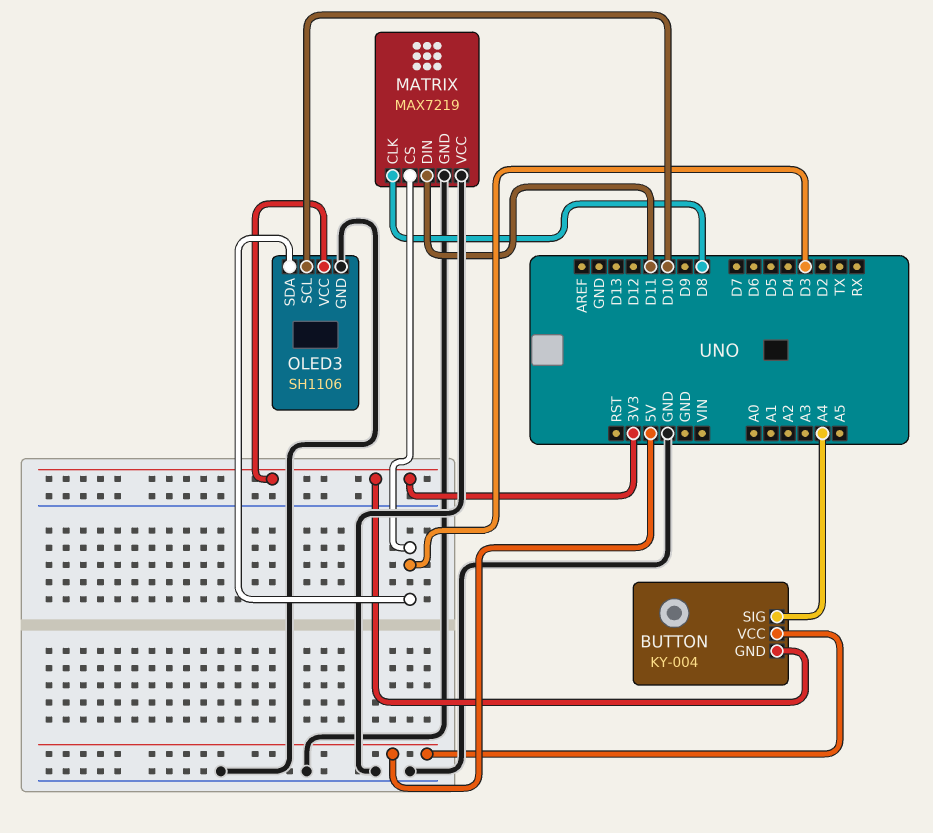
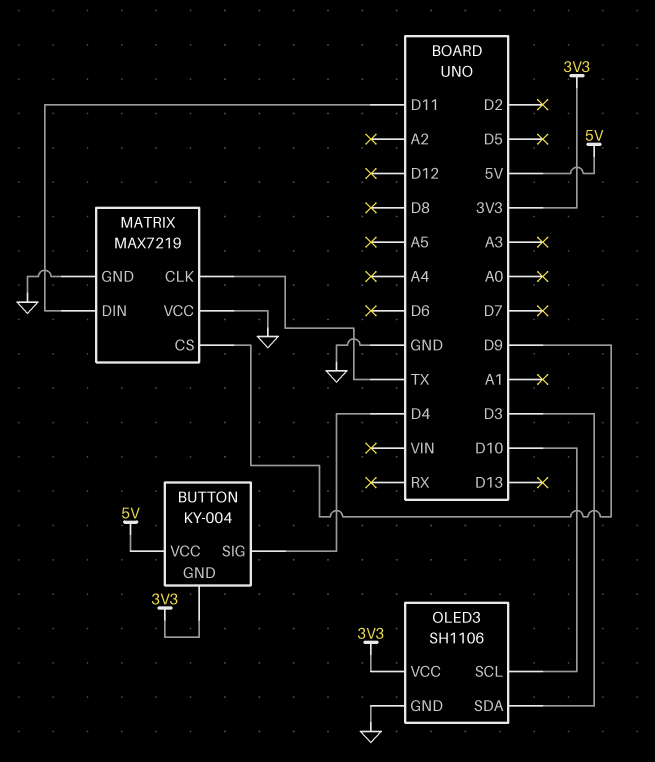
BUTTON pin SIG: A4 -> D4
MATRIX pin CLK: D8 -> TX
MATRIX pin CS: D3 -> D9

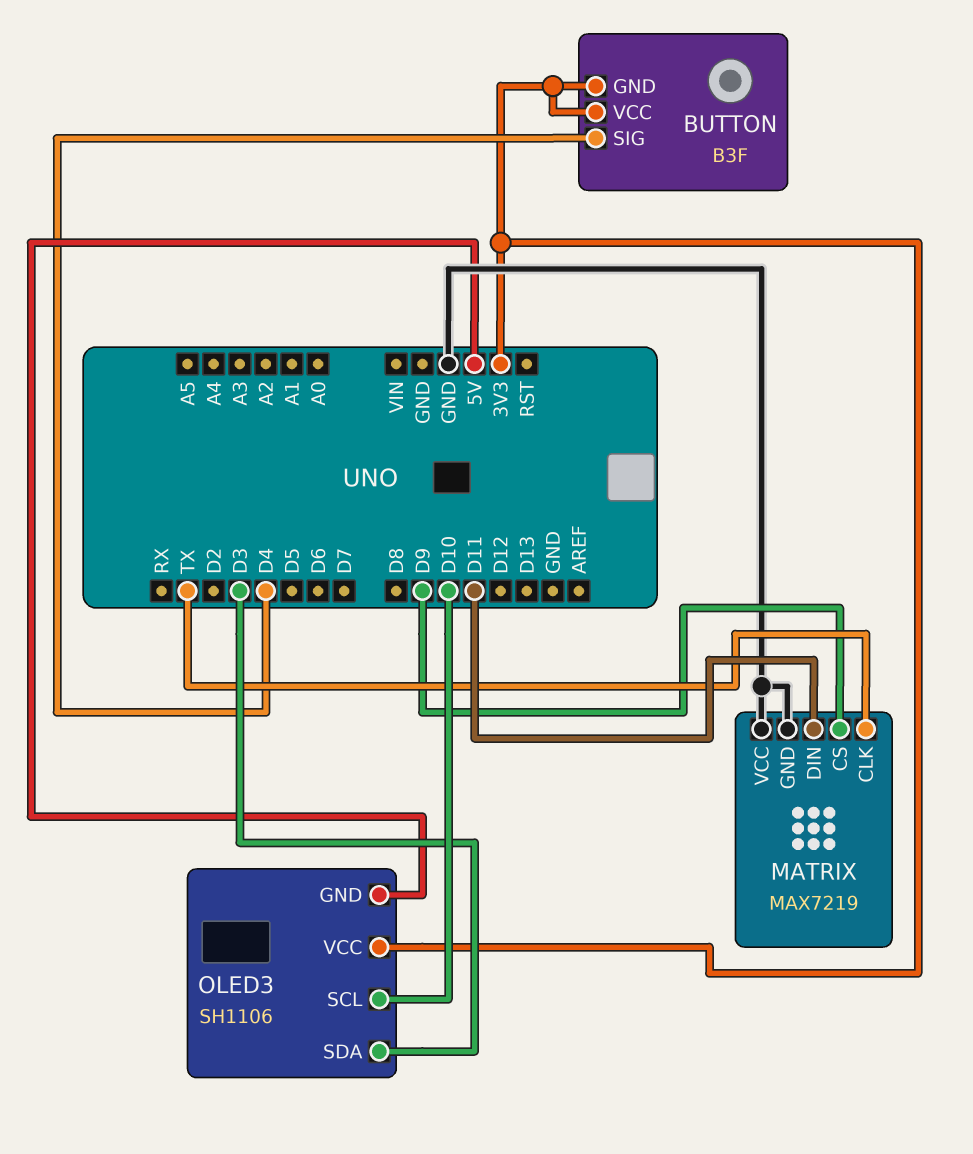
BUTTON: KY-004 -> B3F
BUTTON pin VCC: 5V -> 3V3
OLED3 pin GND: GND -> 5V

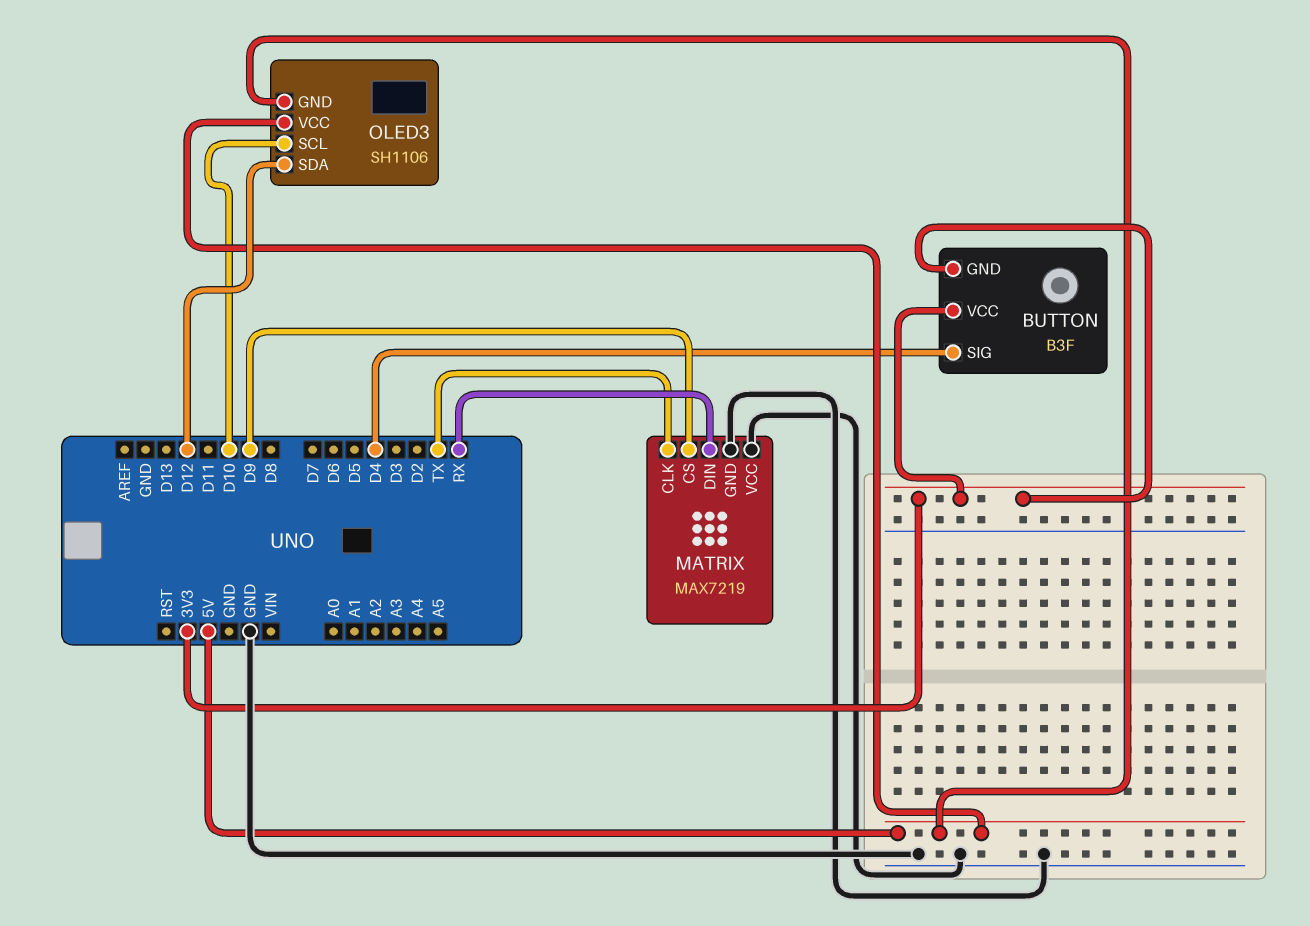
MATRIX pin DIN: D11 -> RX
OLED3 pin SDA: D3 -> D12
OLED3 pin VCC: 3V3 -> 5V

